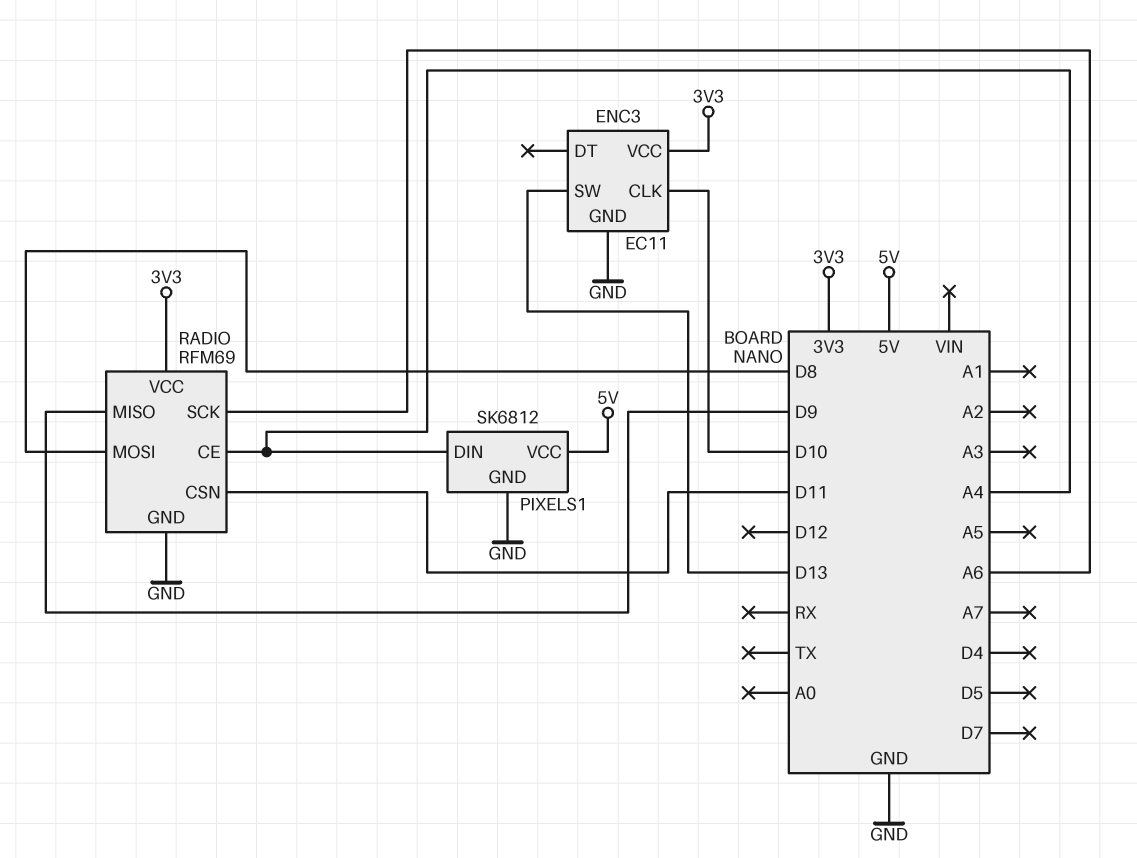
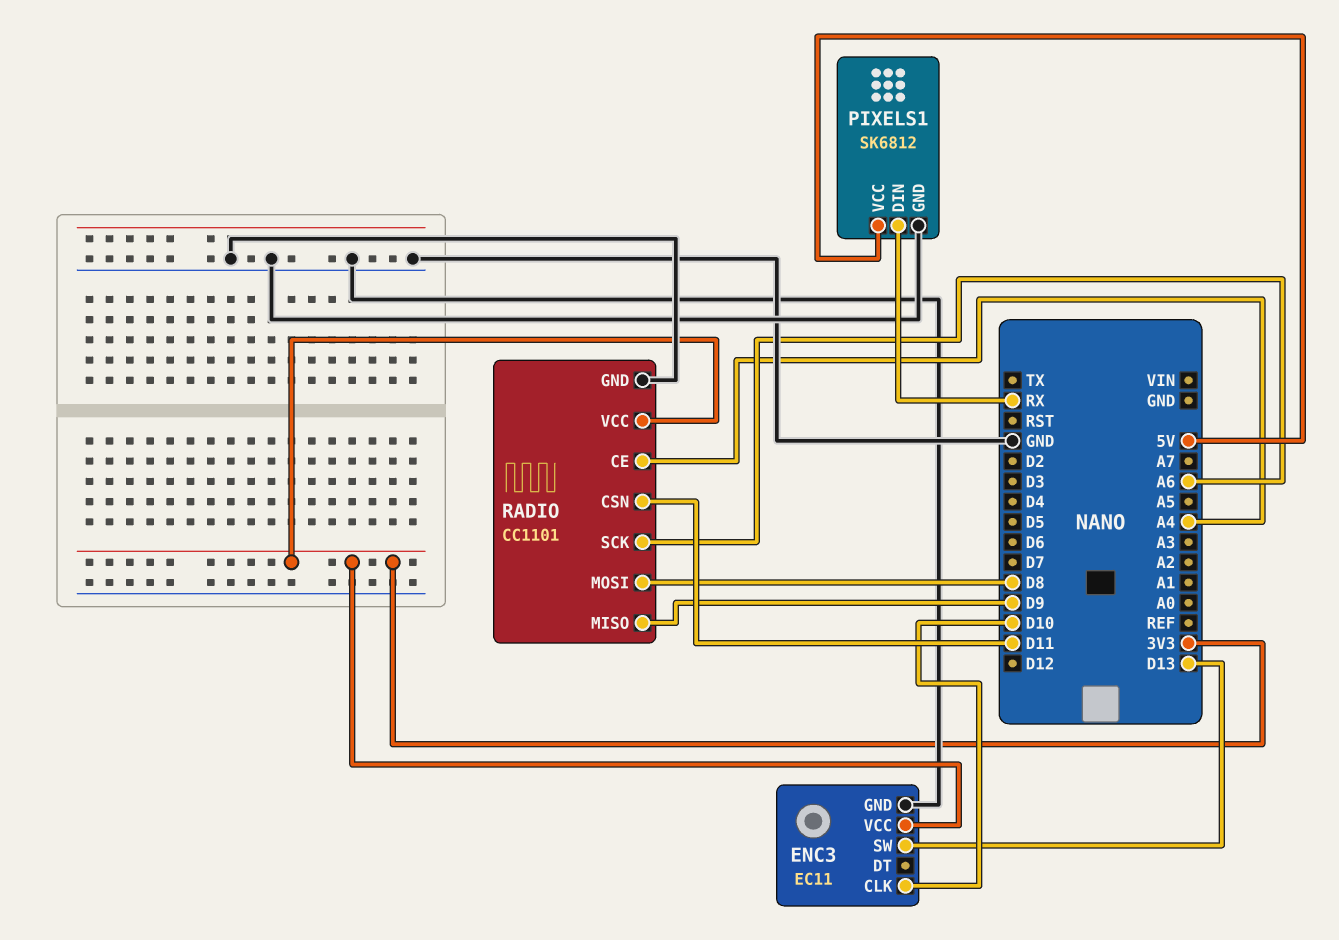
PIXELS1 pin DIN: A4 -> RX
RADIO: RFM69 -> CC1101

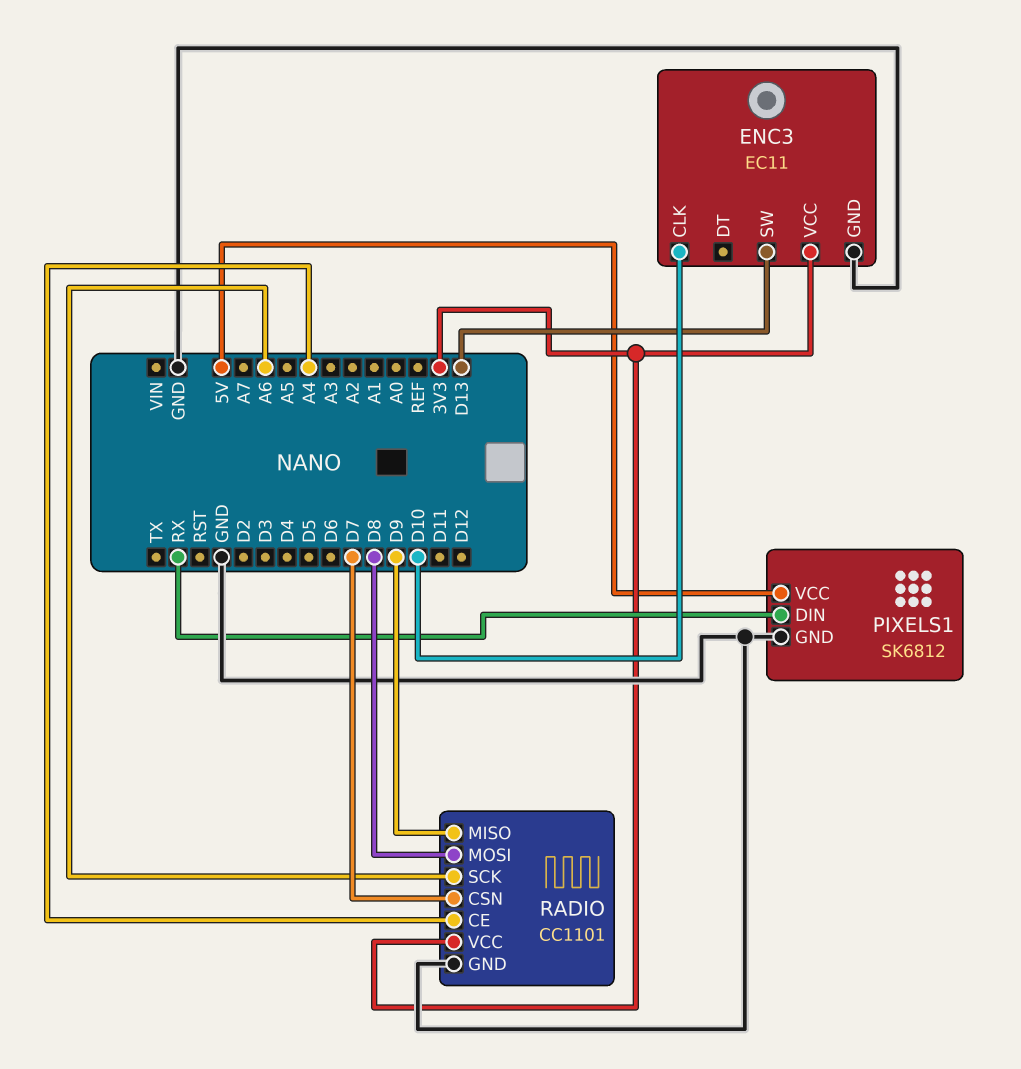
RADIO pin CSN: D11 -> D7

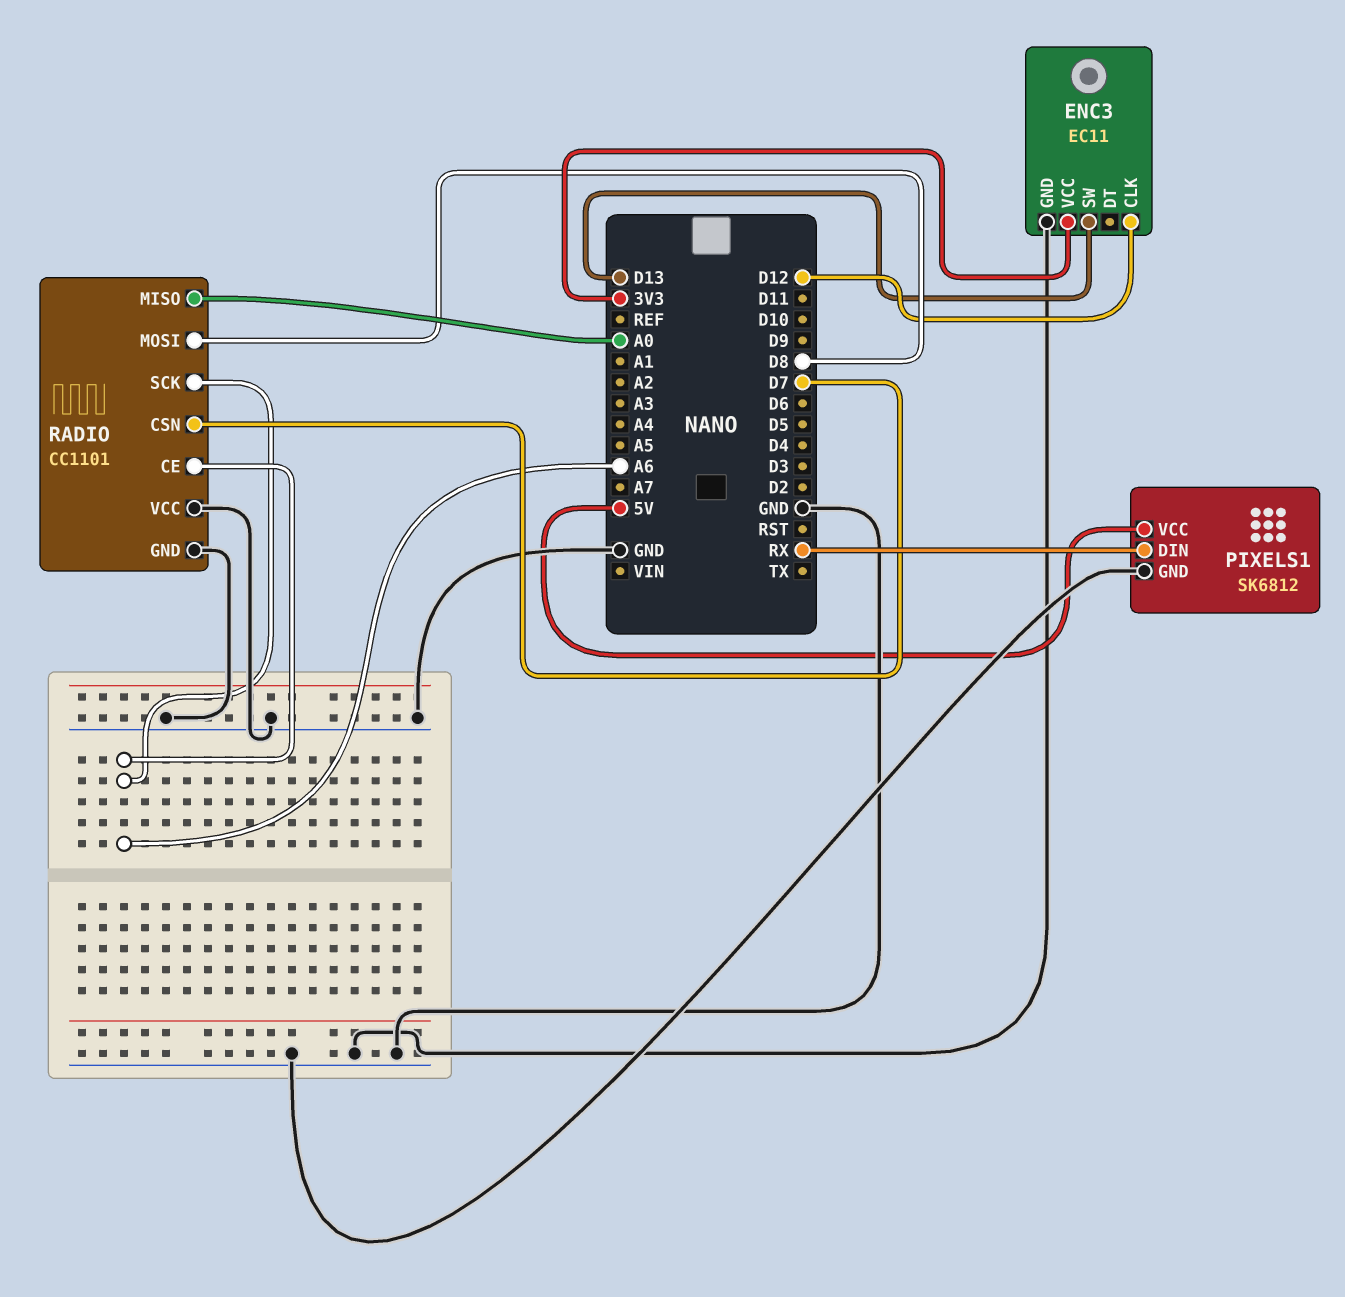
ENC3 pin CLK: D10 -> D12
RADIO pin CE: A4 -> A6
RADIO pin MISO: D9 -> A0
RADIO pin VCC: 3V3 -> GND

